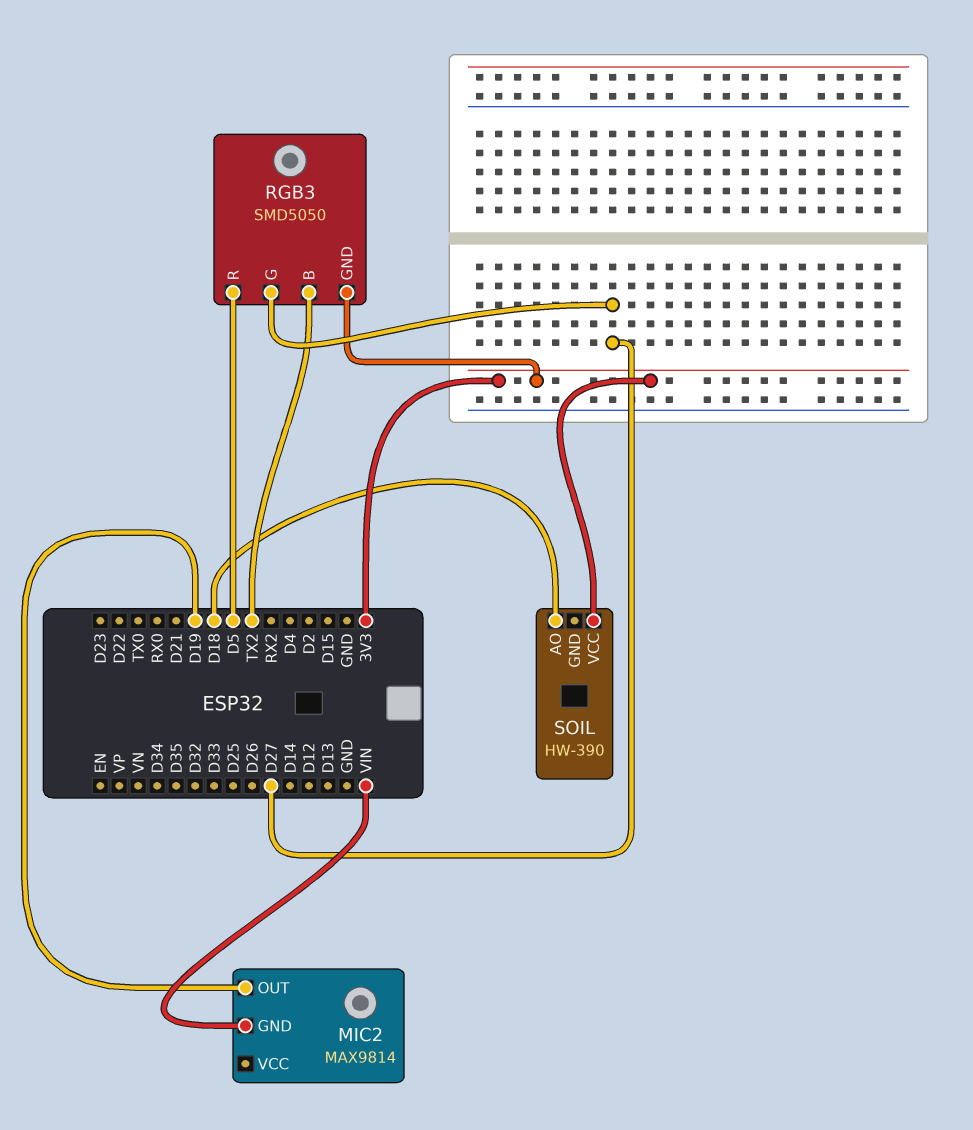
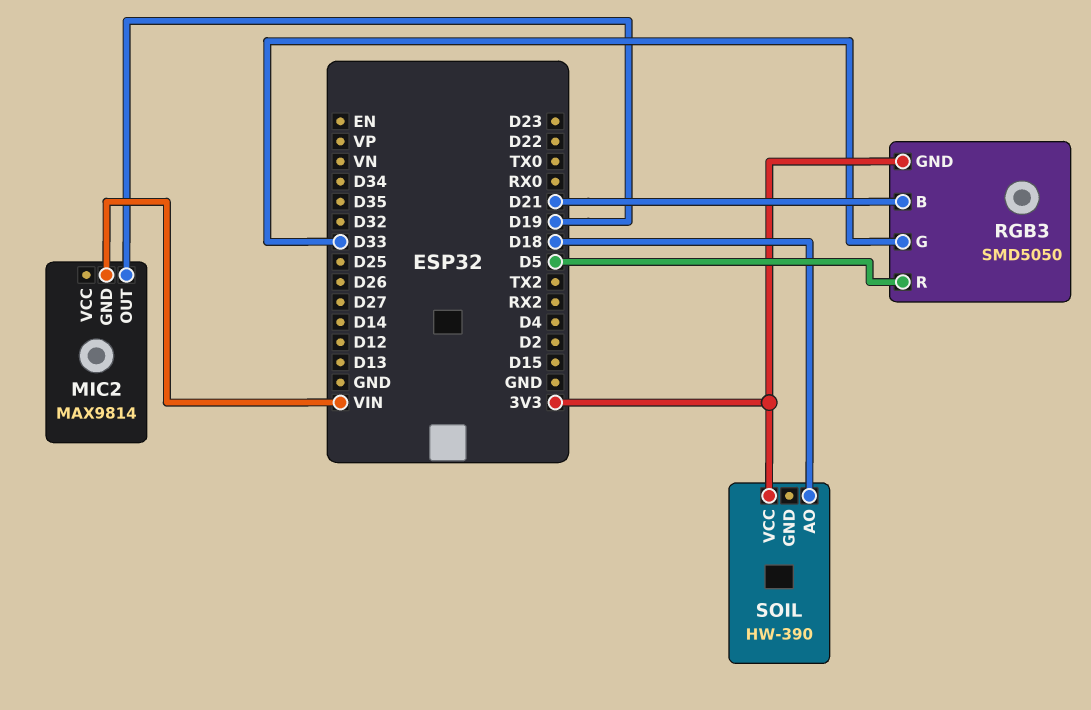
RGB3 pin B: TX2 -> D21
RGB3 pin G: D27 -> D33

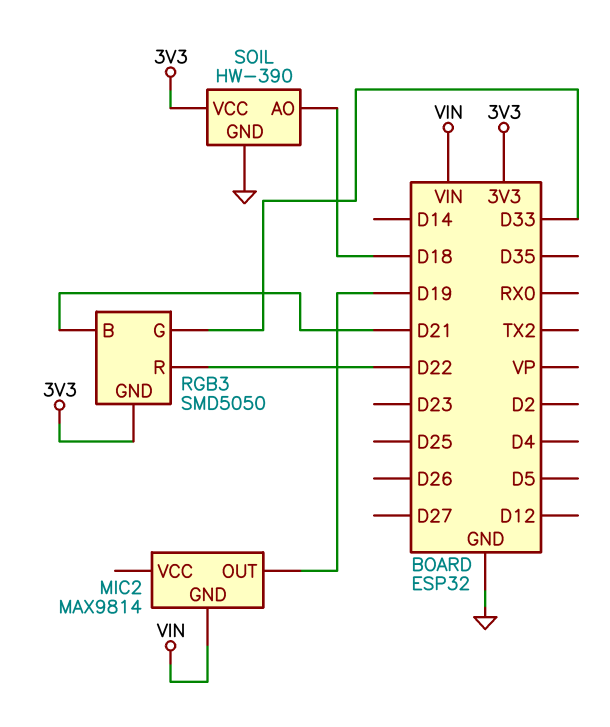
RGB3 pin R: D5 -> D22
SOIL pin GND: none -> GND

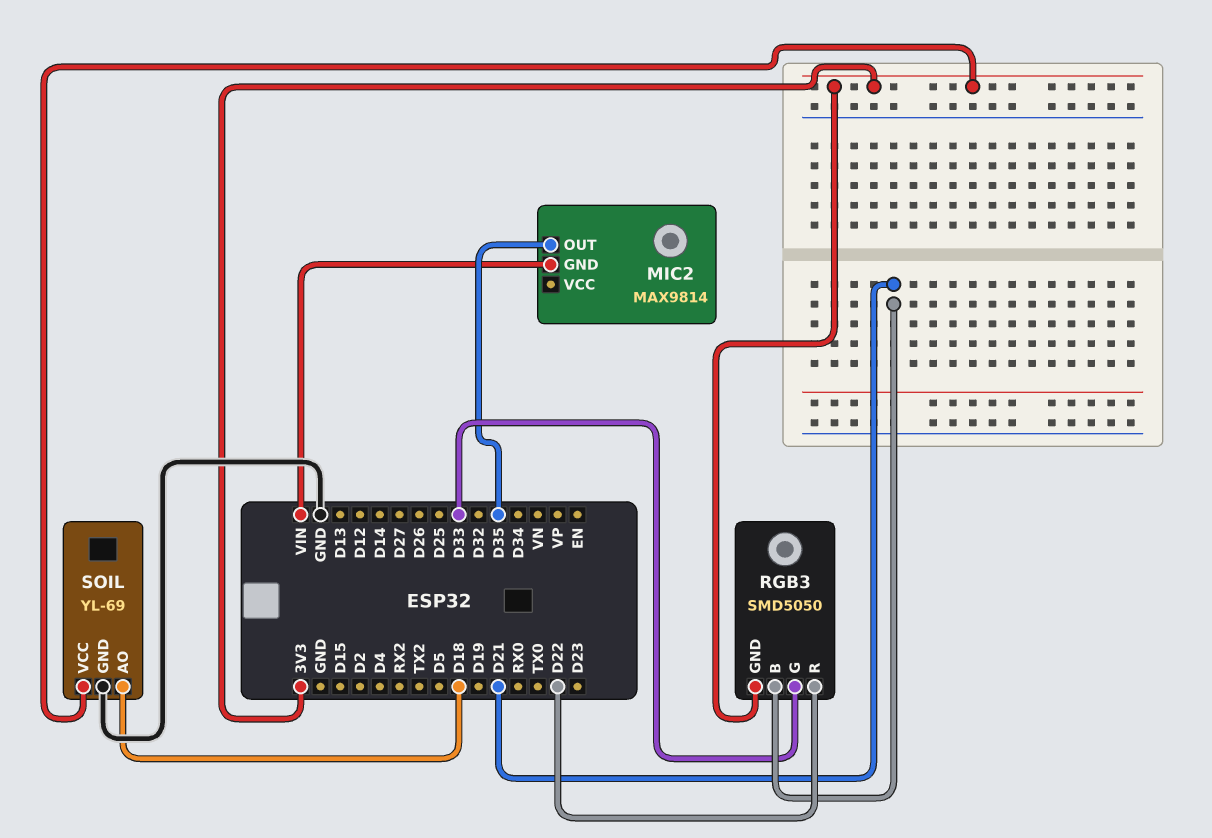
MIC2 pin OUT: D19 -> D35
SOIL: HW-390 -> YL-69

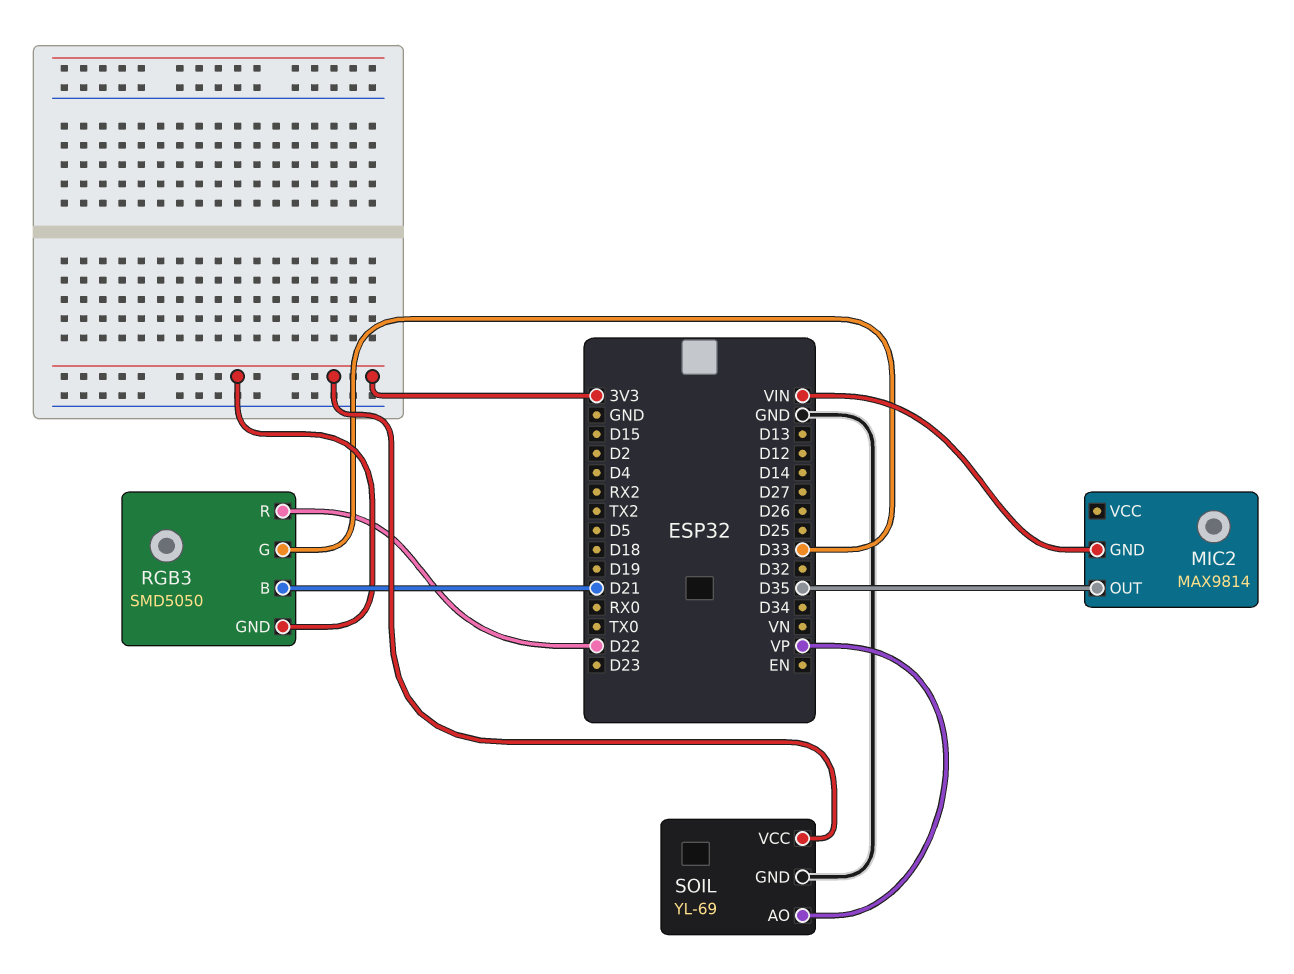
SOIL pin AO: D18 -> VP

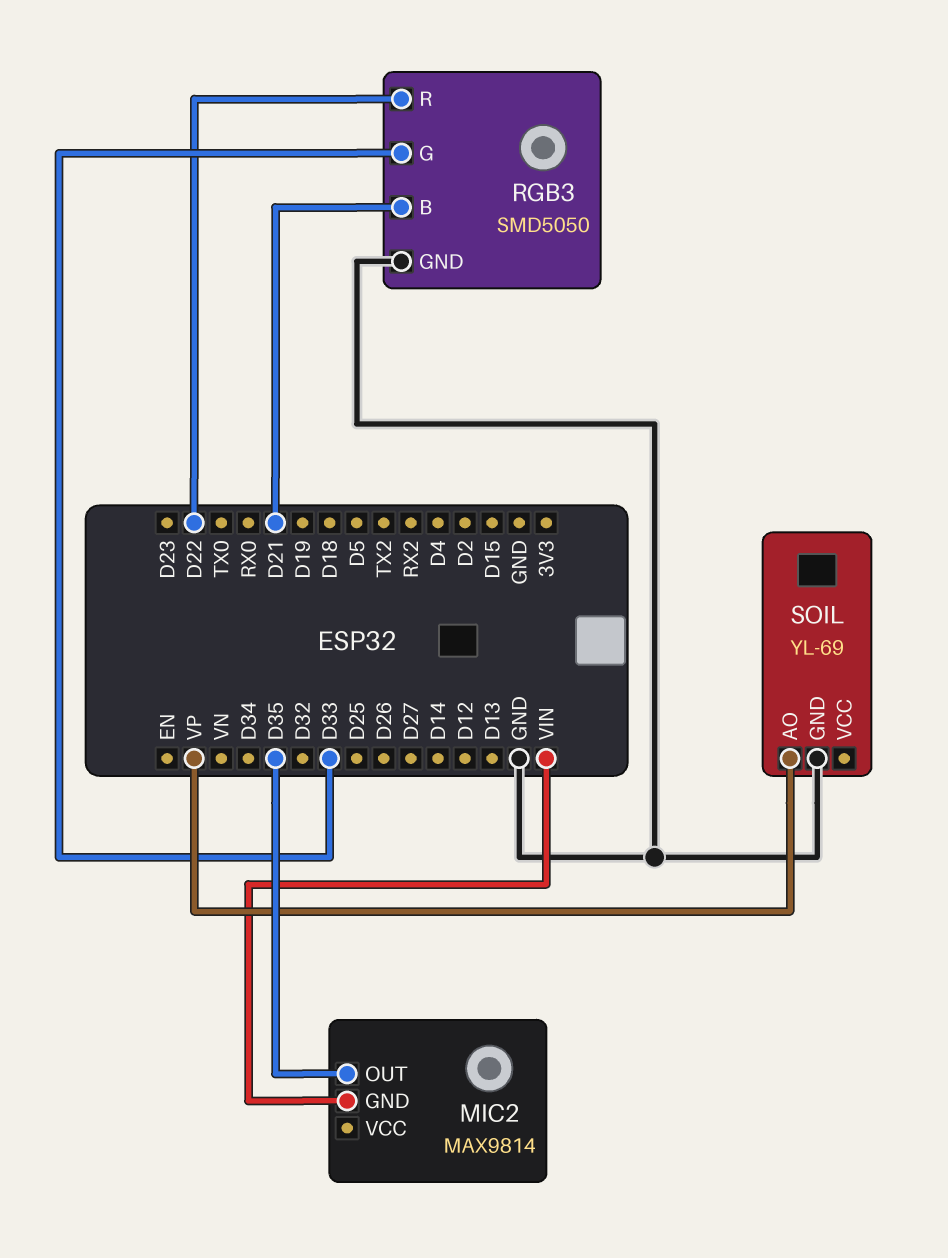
RGB3 pin GND: 3V3 -> GND
SOIL pin VCC: 3V3 -> none

